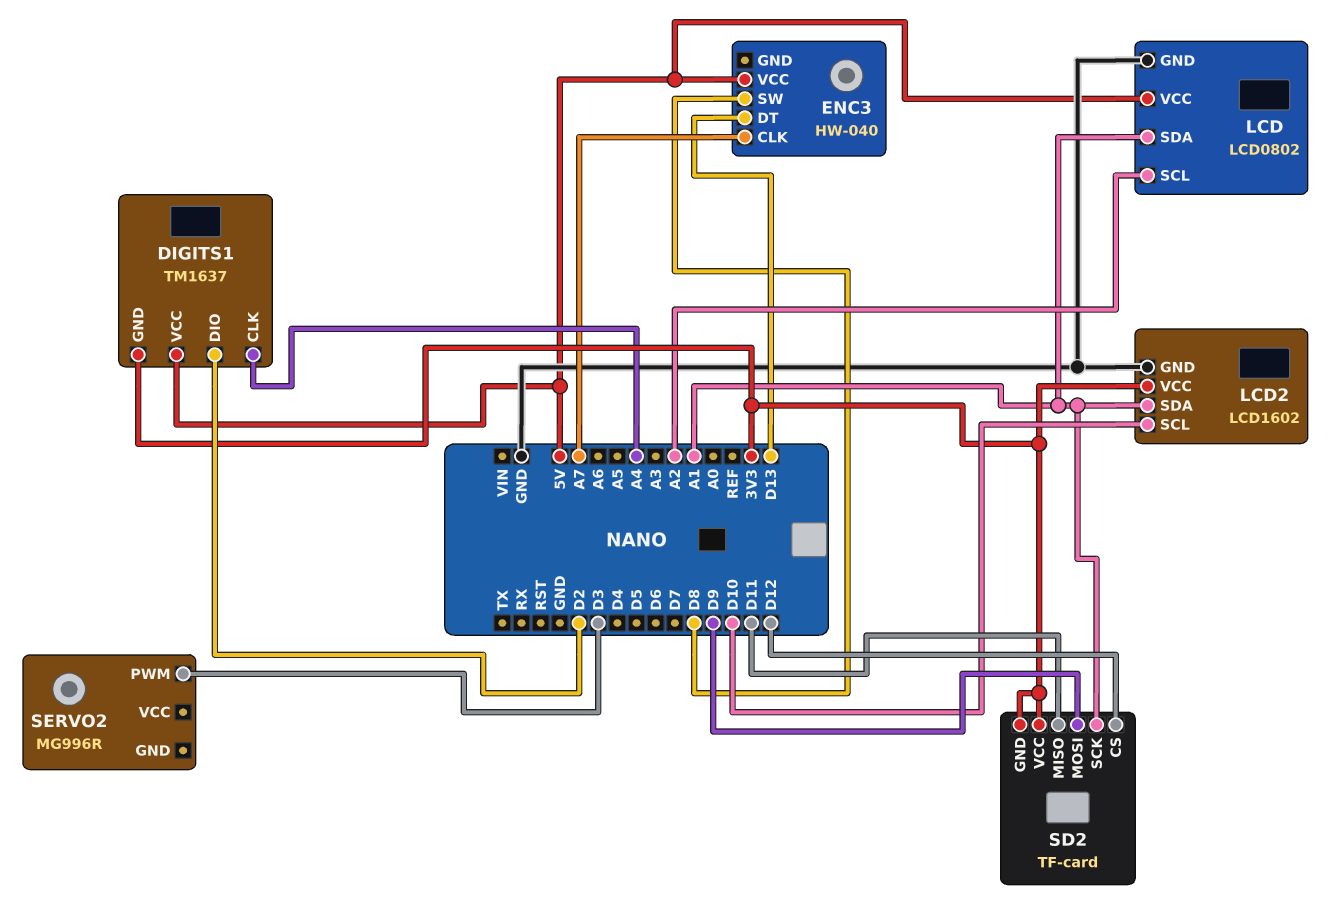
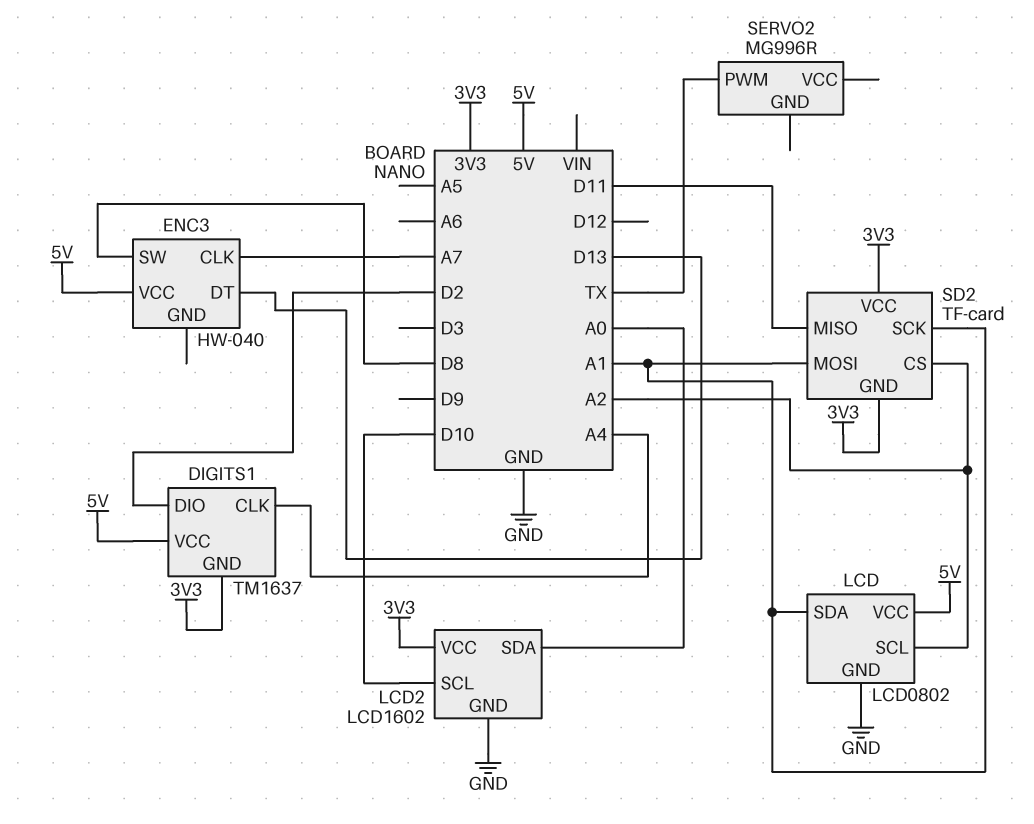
LCD2 pin SDA: A1 -> A0
SD2 pin CS: D12 -> A2
SD2 pin MOSI: D9 -> A1
SERVO2 pin PWM: D3 -> TX

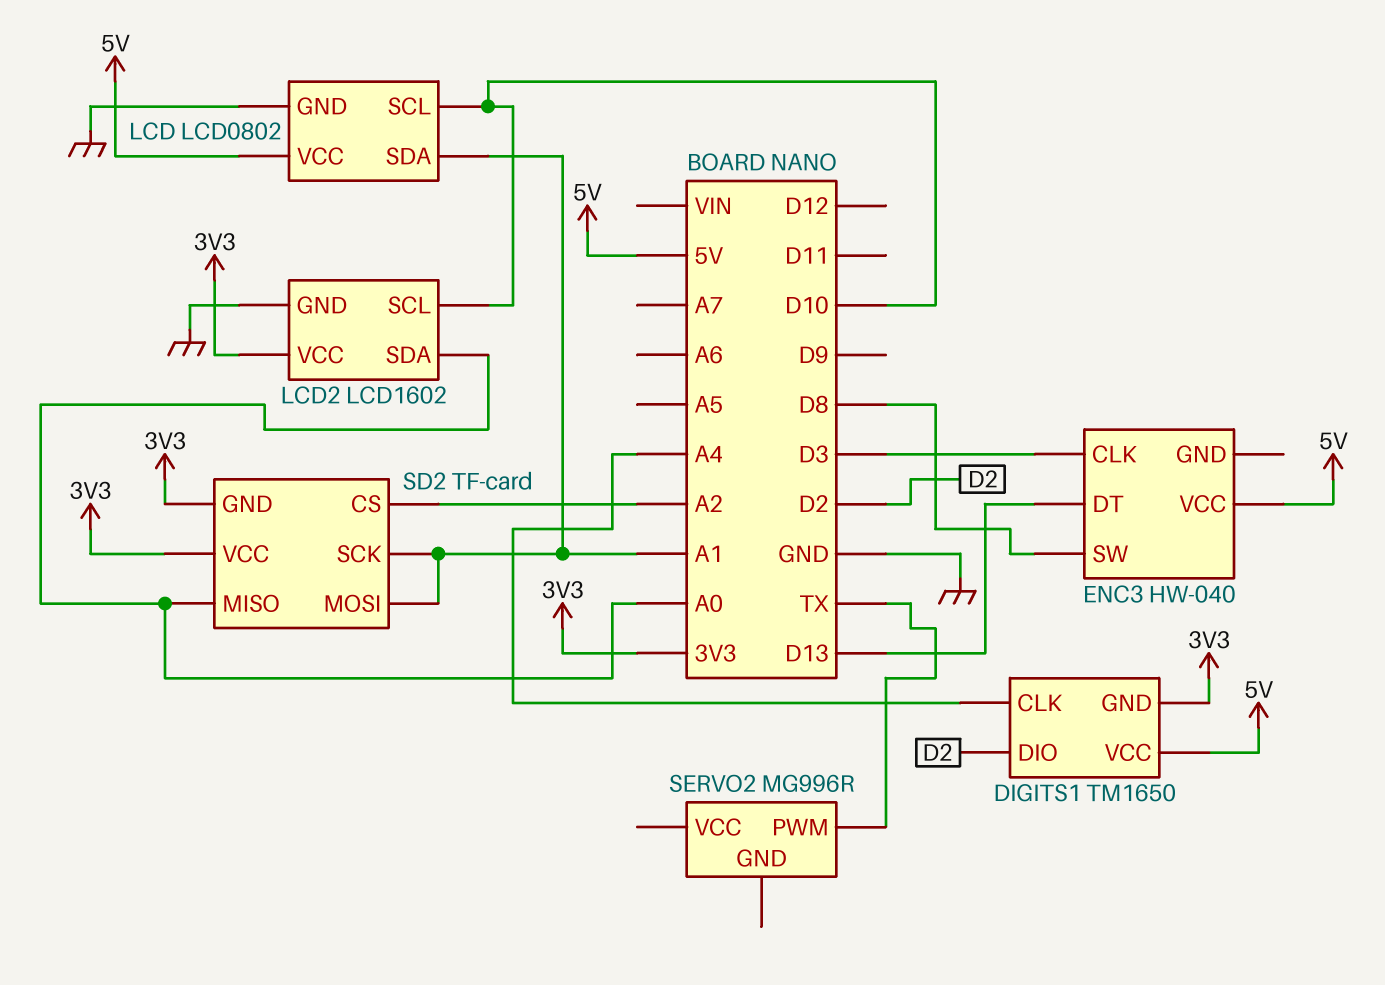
DIGITS1: TM1637 -> TM1650
ENC3 pin CLK: A7 -> D3
LCD pin SCL: A2 -> D10
SD2 pin MISO: D11 -> A0

